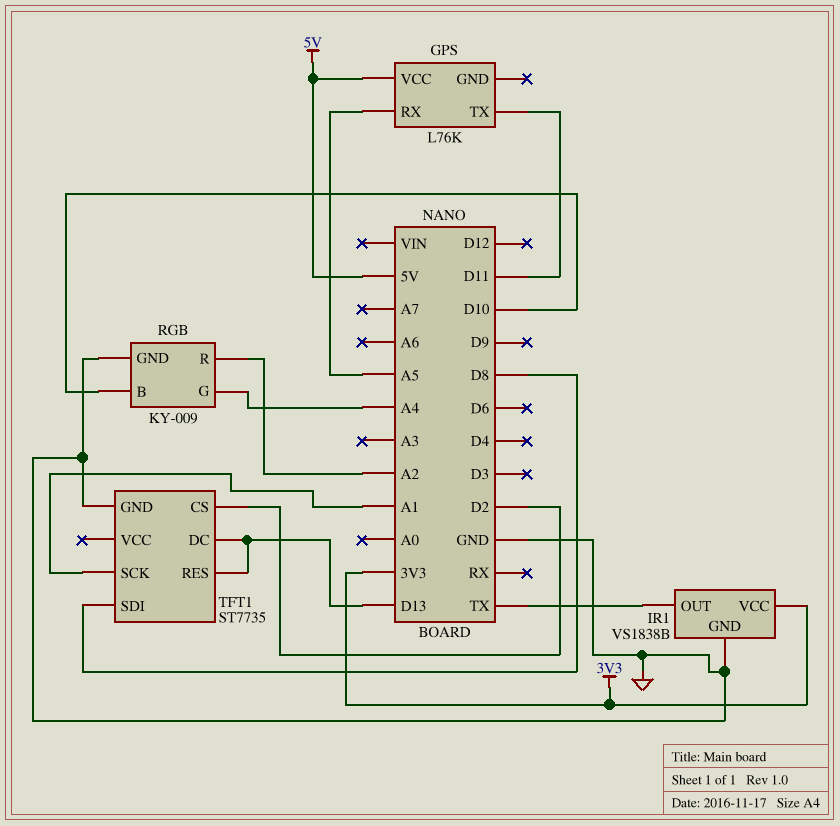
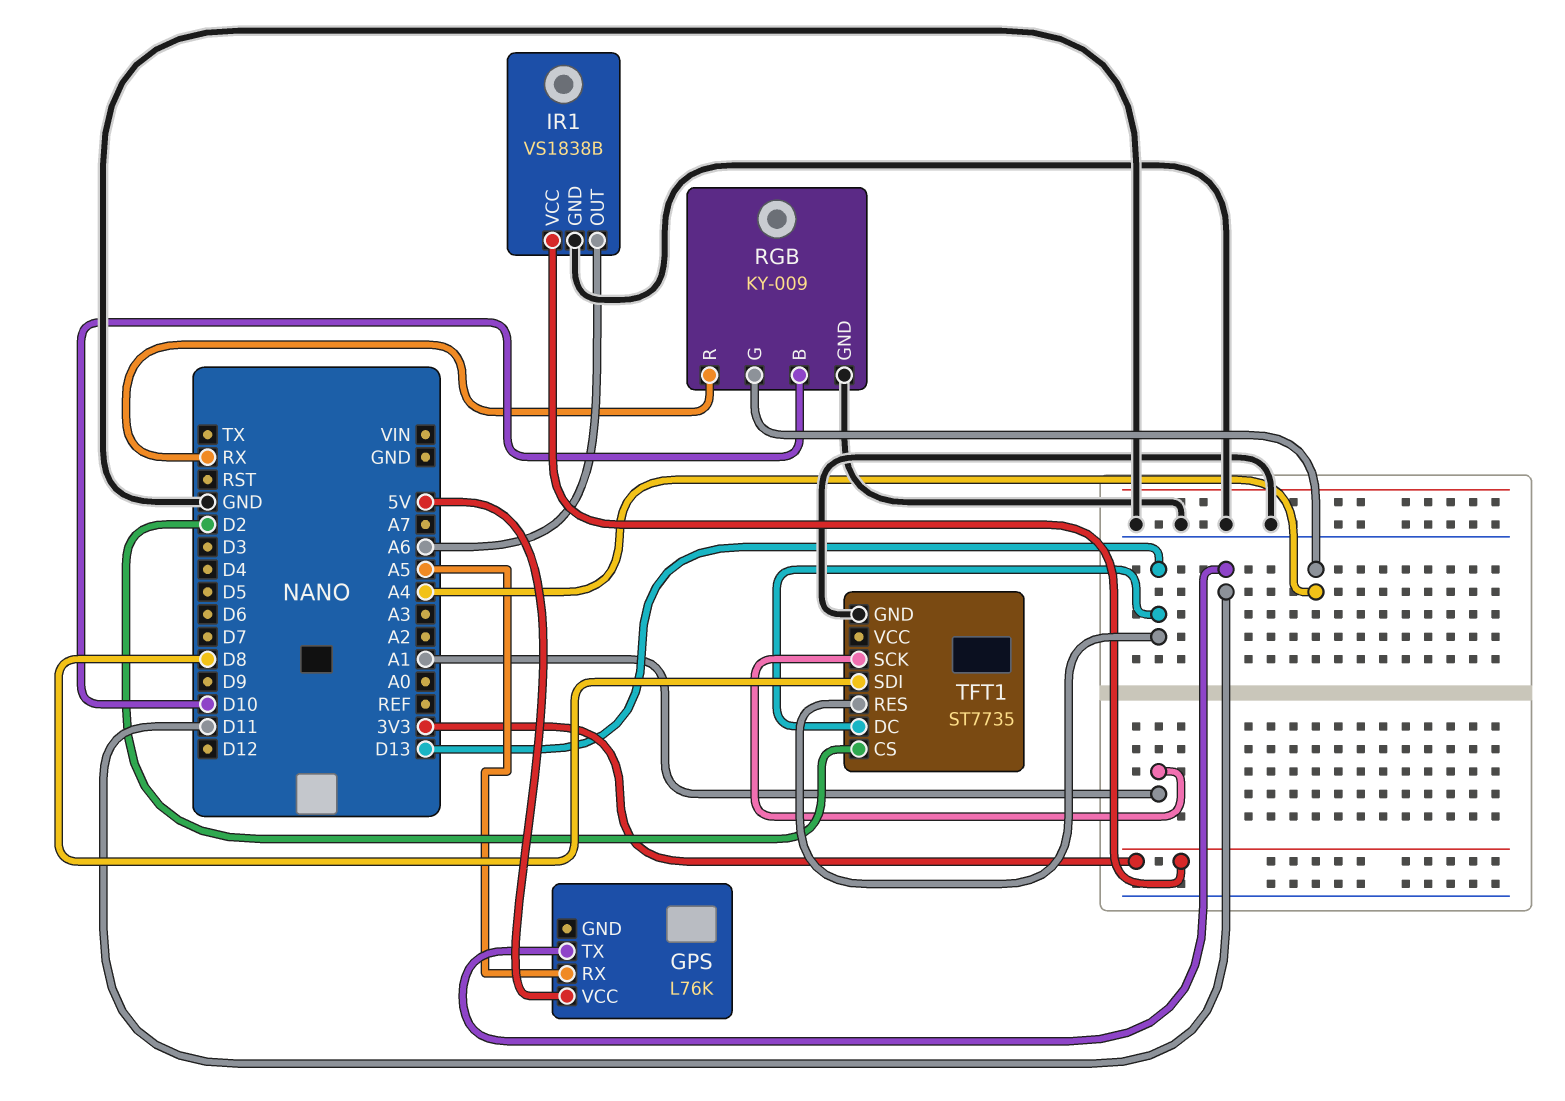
IR1 pin OUT: TX -> A6
RGB pin R: A2 -> RX

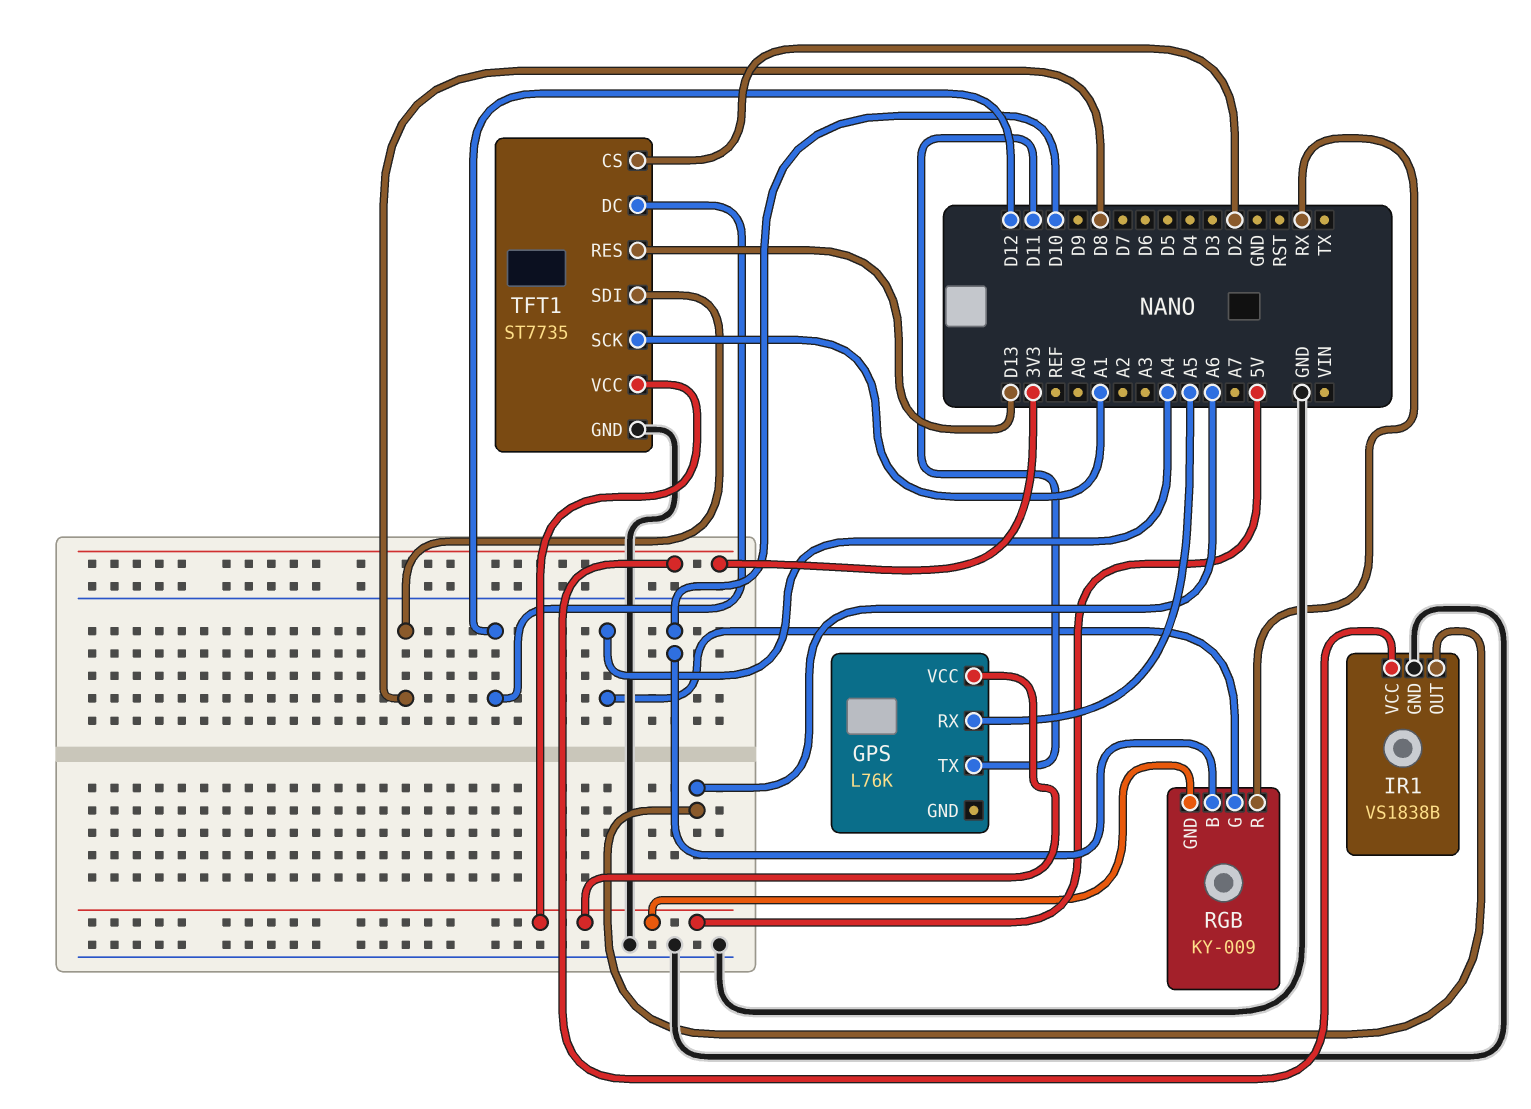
RGB pin GND: GND -> 5V
TFT1 pin DC: D13 -> D12
TFT1 pin VCC: none -> 5V

